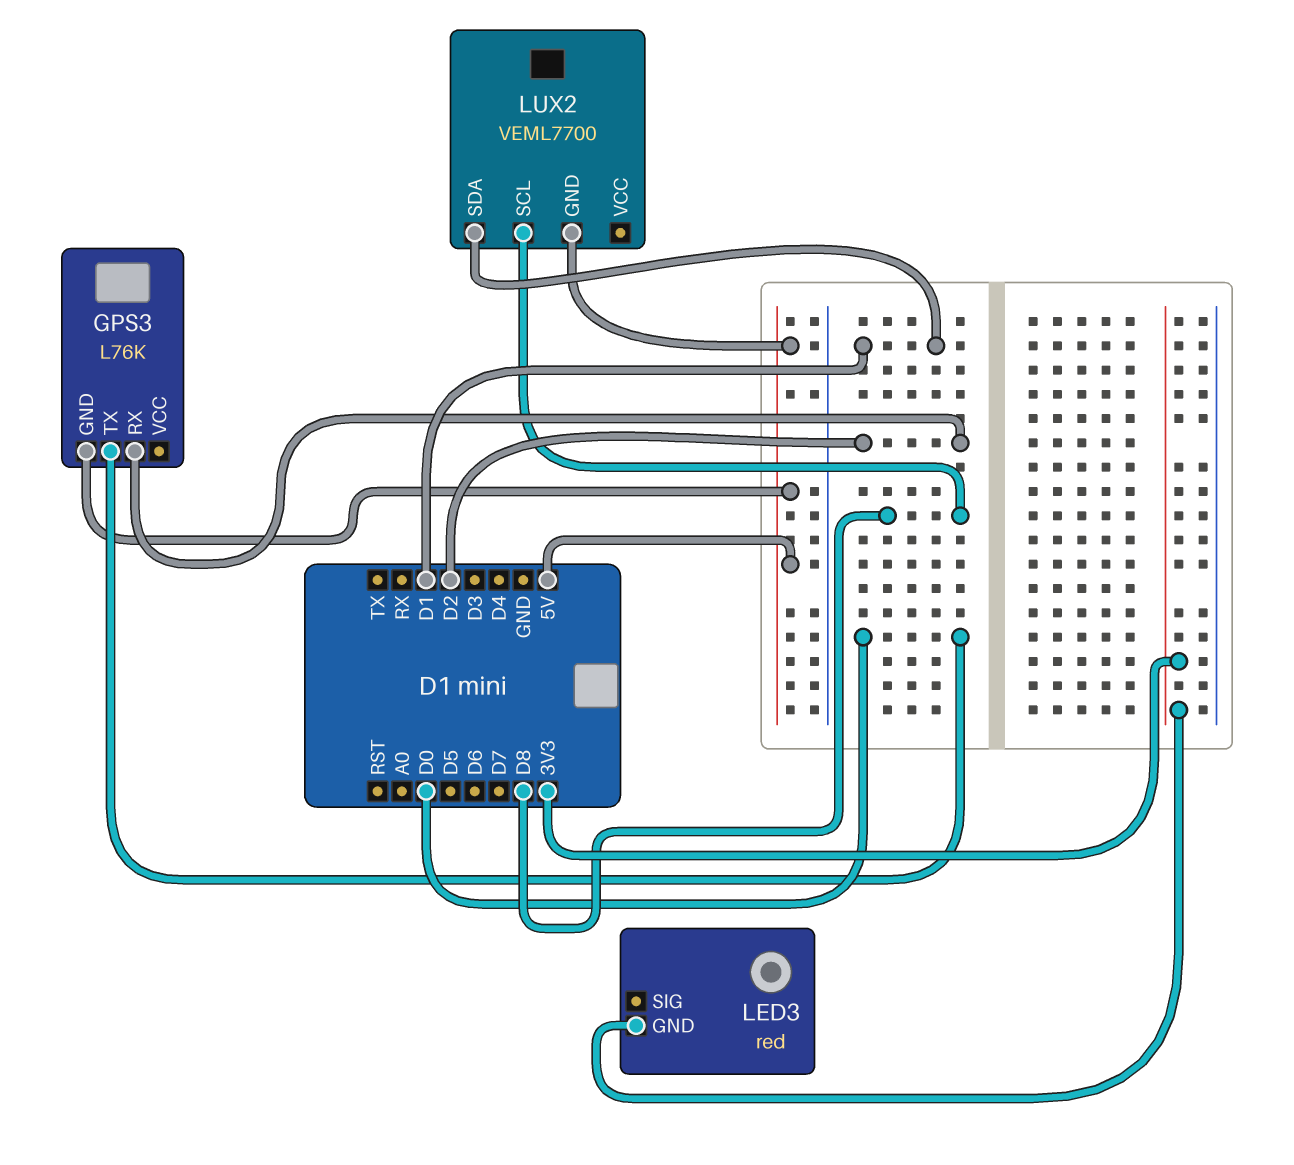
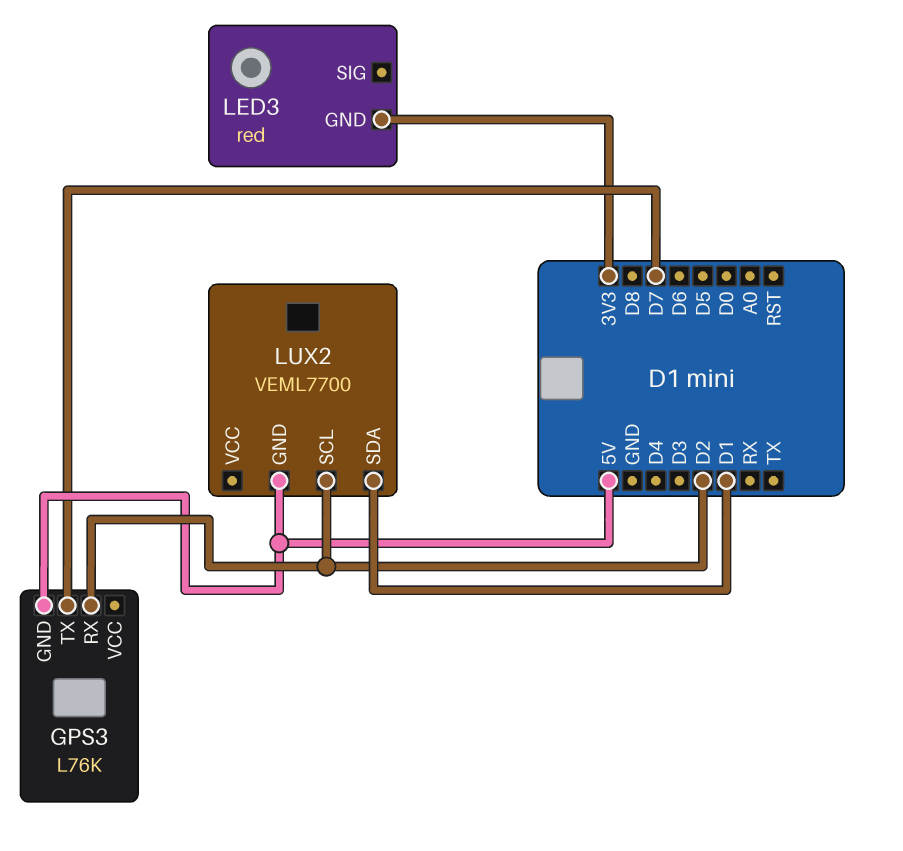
GPS3 pin TX: D0 -> D7
LUX2 pin SCL: D8 -> D2

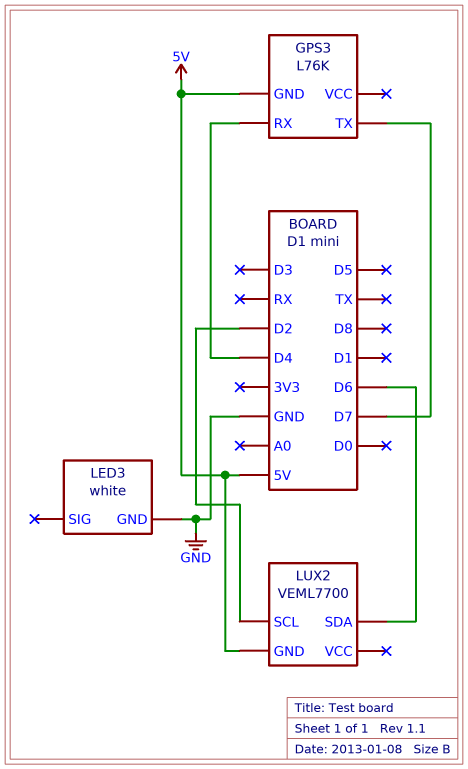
GPS3 pin RX: D2 -> D4
LED3: red -> white
LED3 pin GND: 3V3 -> GND
LUX2 pin SDA: D1 -> D6

